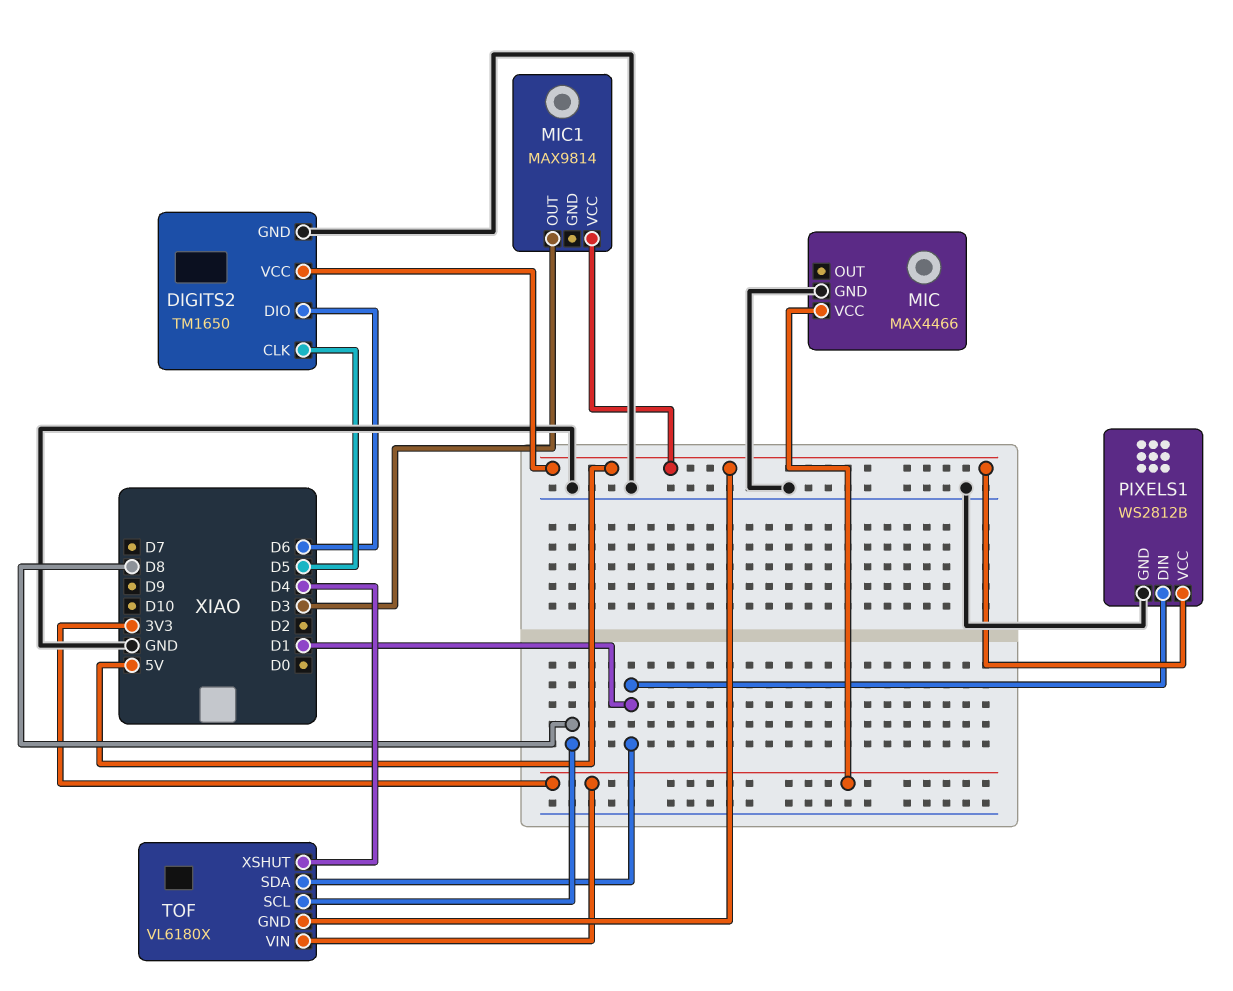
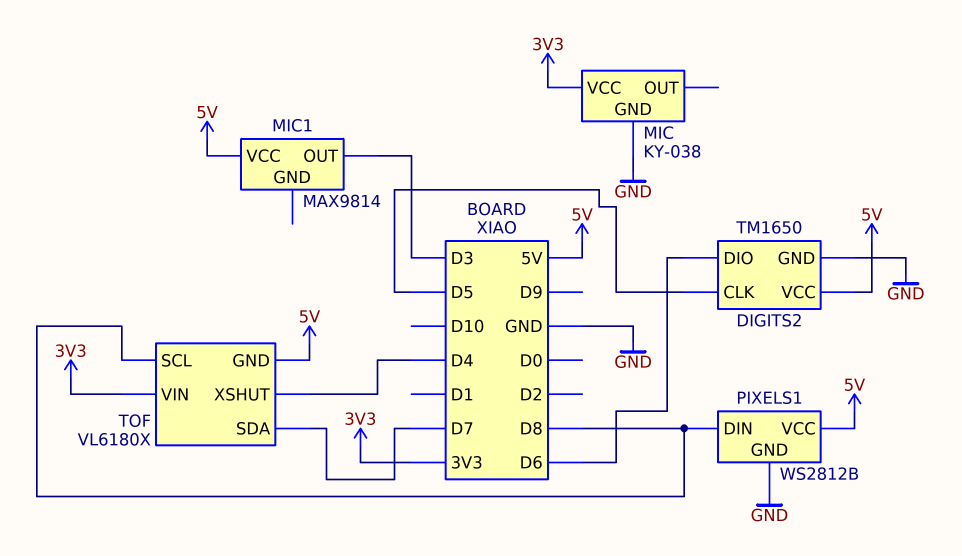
MIC: MAX4466 -> KY-038
PIXELS1 pin DIN: D1 -> D8
TOF pin SDA: D1 -> D7

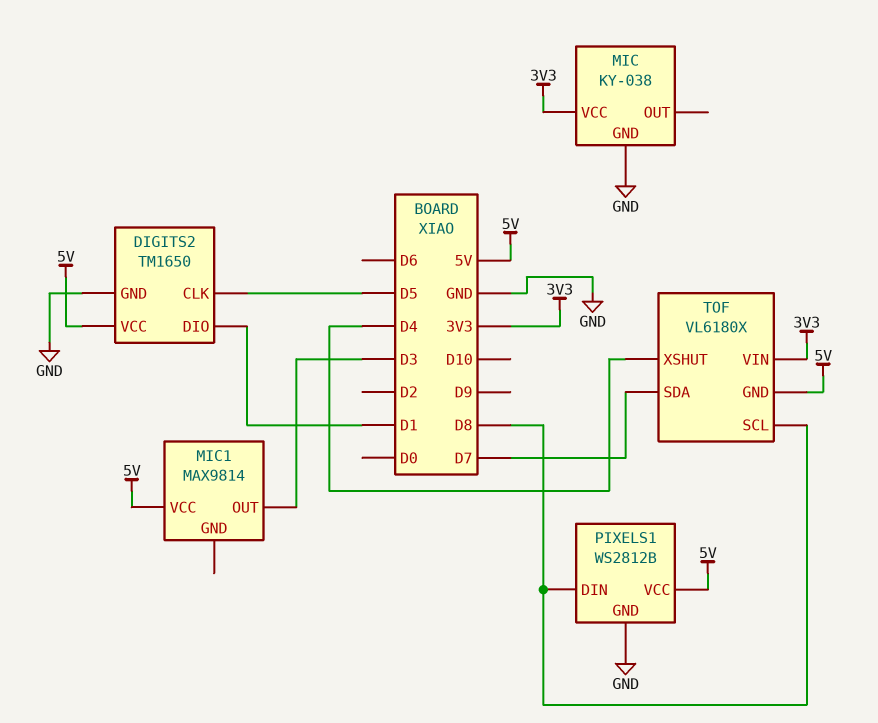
DIGITS2 pin DIO: D6 -> D1

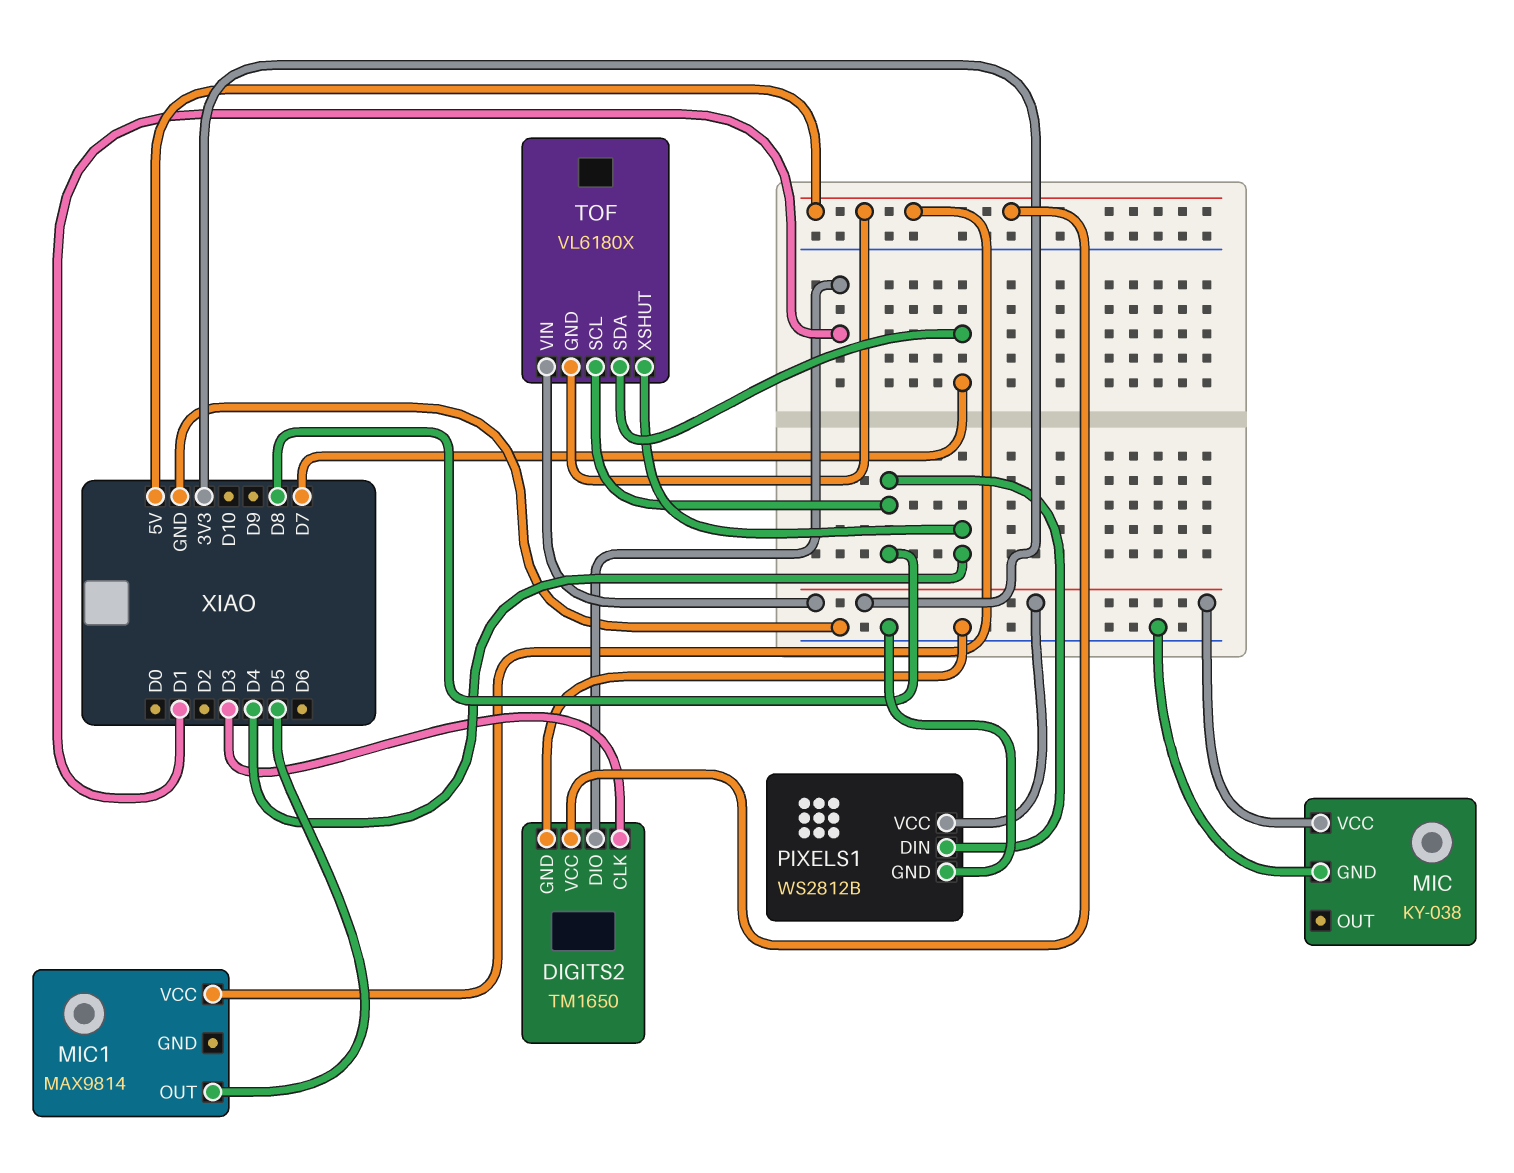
DIGITS2 pin CLK: D5 -> D3
MIC1 pin OUT: D3 -> D5
PIXELS1 pin VCC: 5V -> 3V3

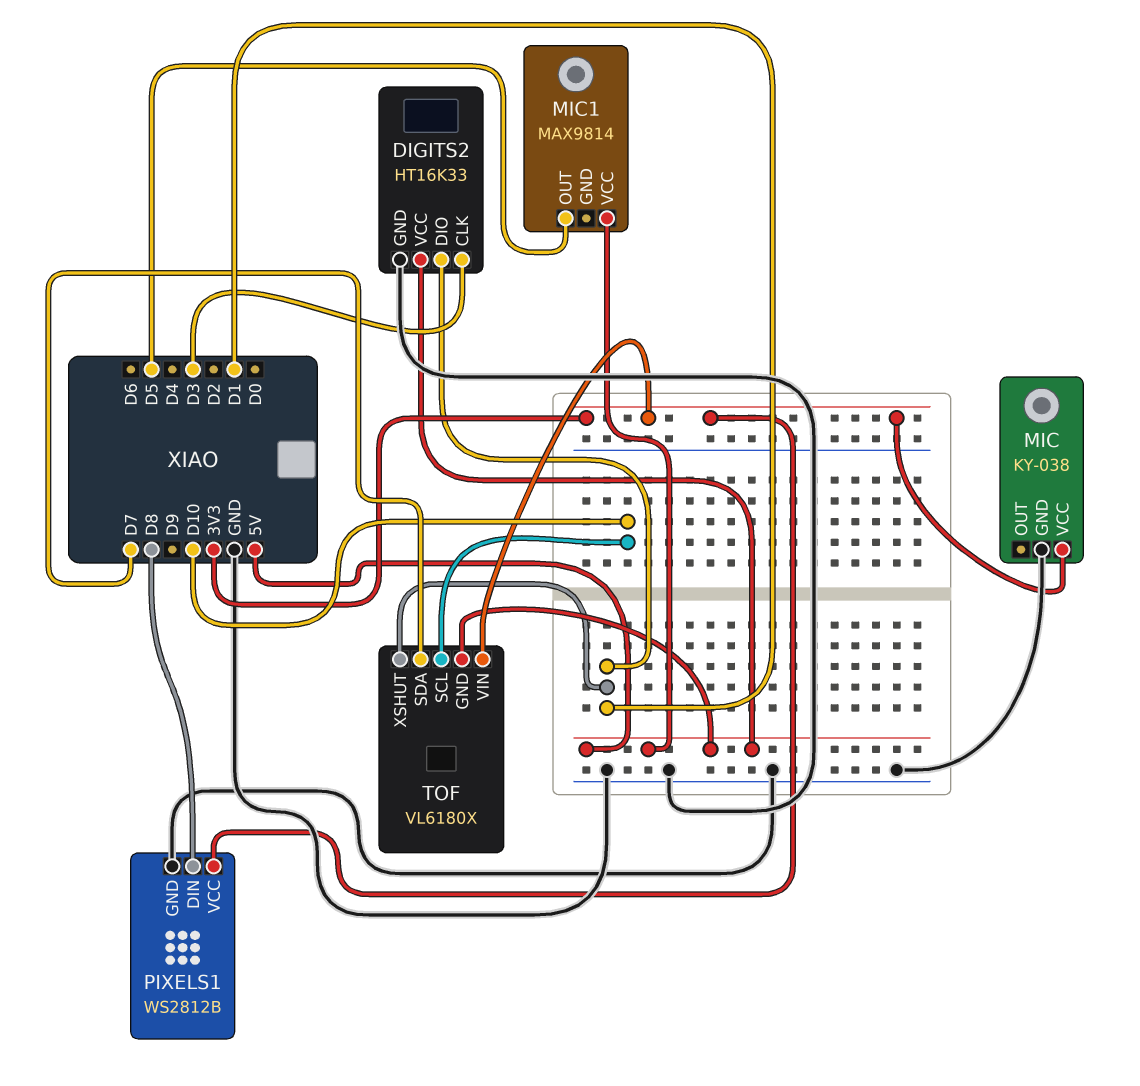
DIGITS2: TM1650 -> HT16K33
TOF pin SCL: D8 -> D10
TOF pin XSHUT: D4 -> D1

